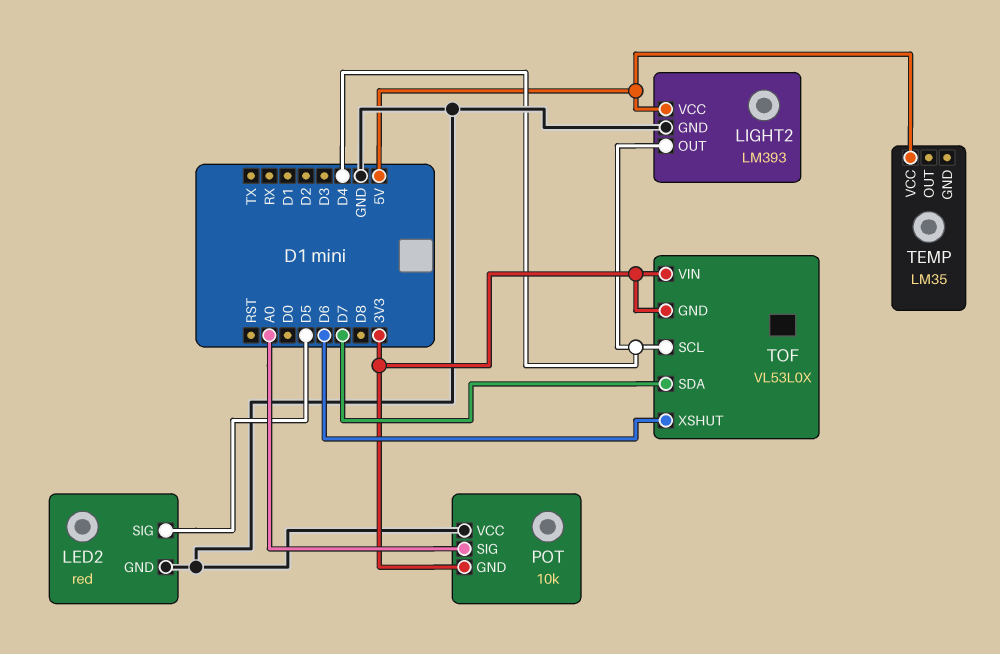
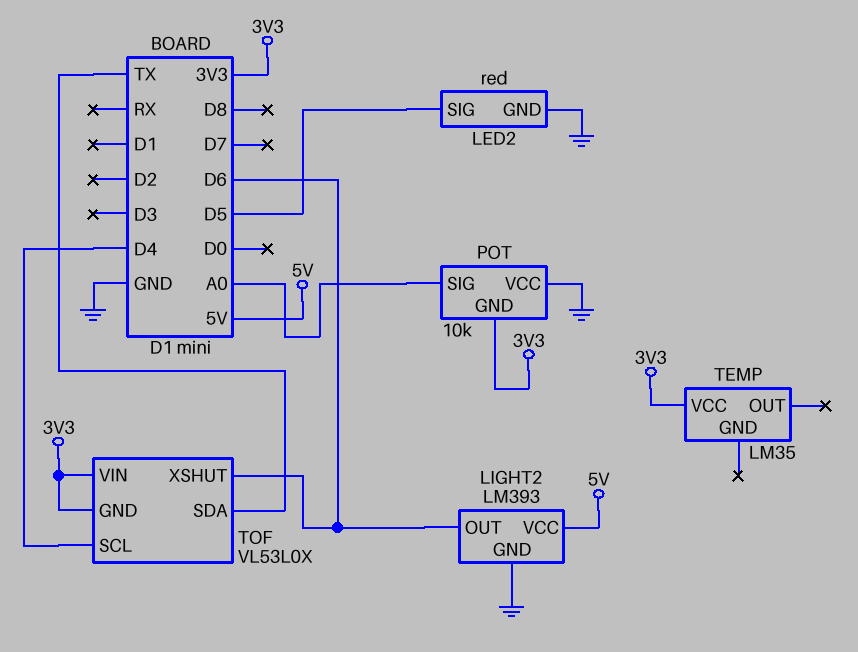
LIGHT2 pin OUT: D4 -> D6
TEMP pin VCC: 5V -> 3V3
TOF pin SDA: D7 -> TX

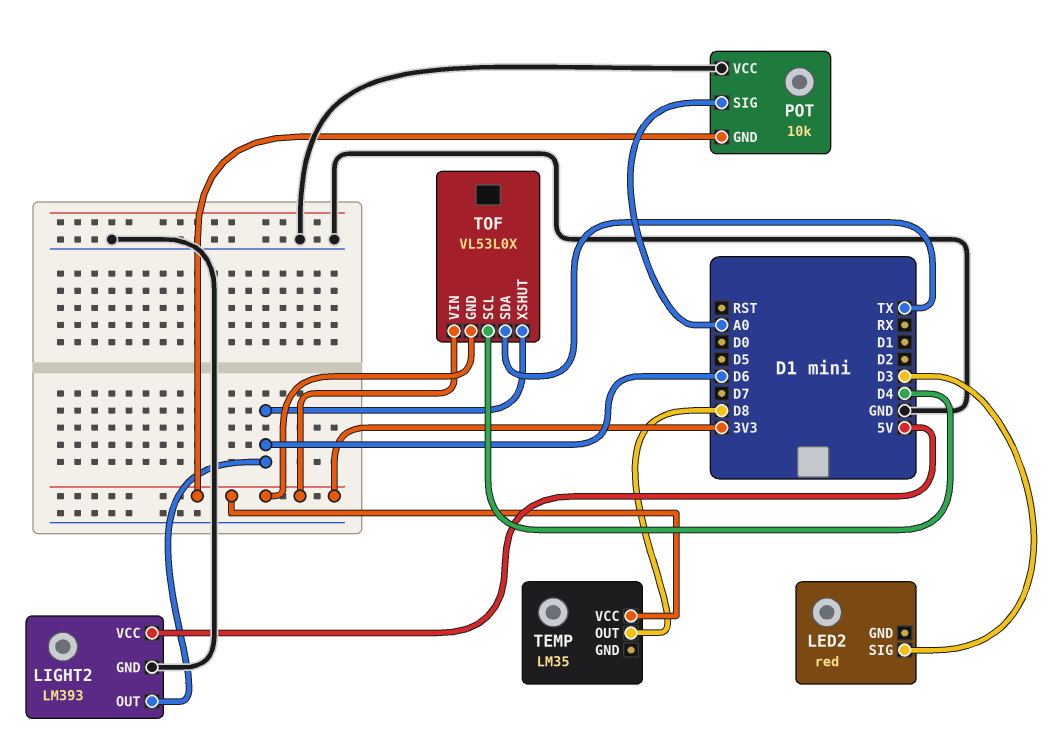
LED2 pin GND: GND -> none
LED2 pin SIG: D5 -> D3
TEMP pin OUT: none -> D8

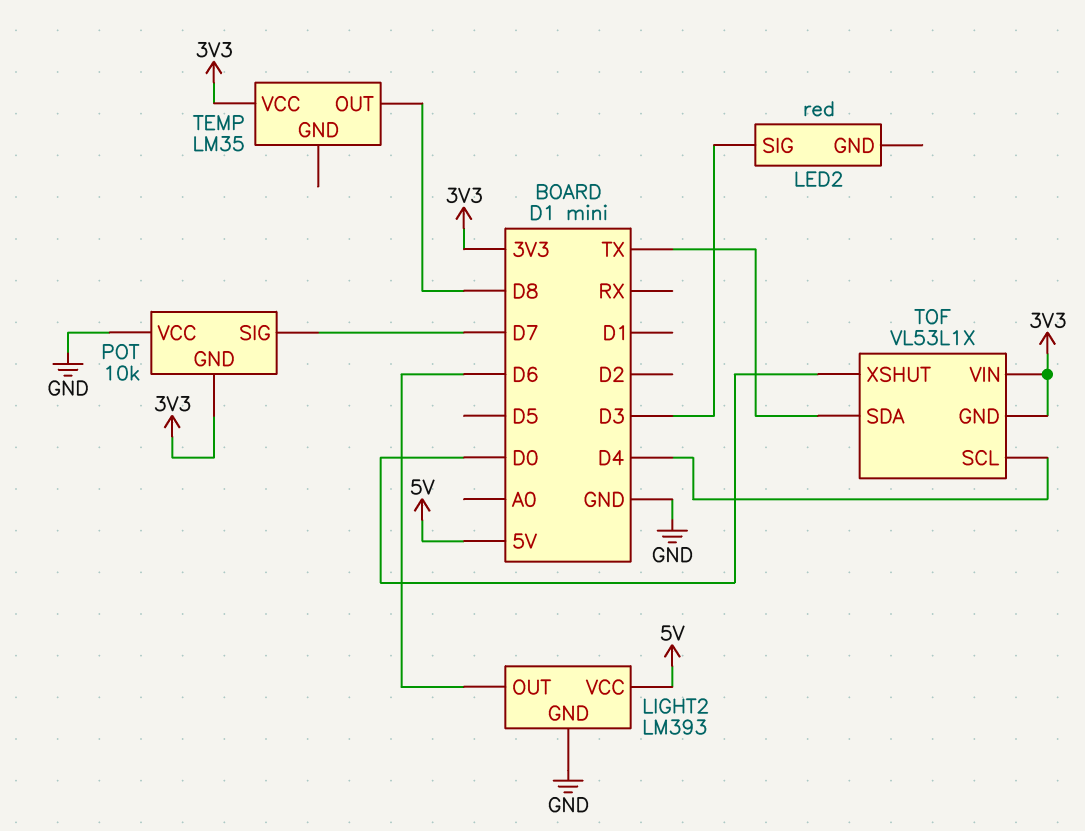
POT pin SIG: A0 -> D7
TOF: VL53L0X -> VL53L1X
TOF pin XSHUT: D6 -> D0

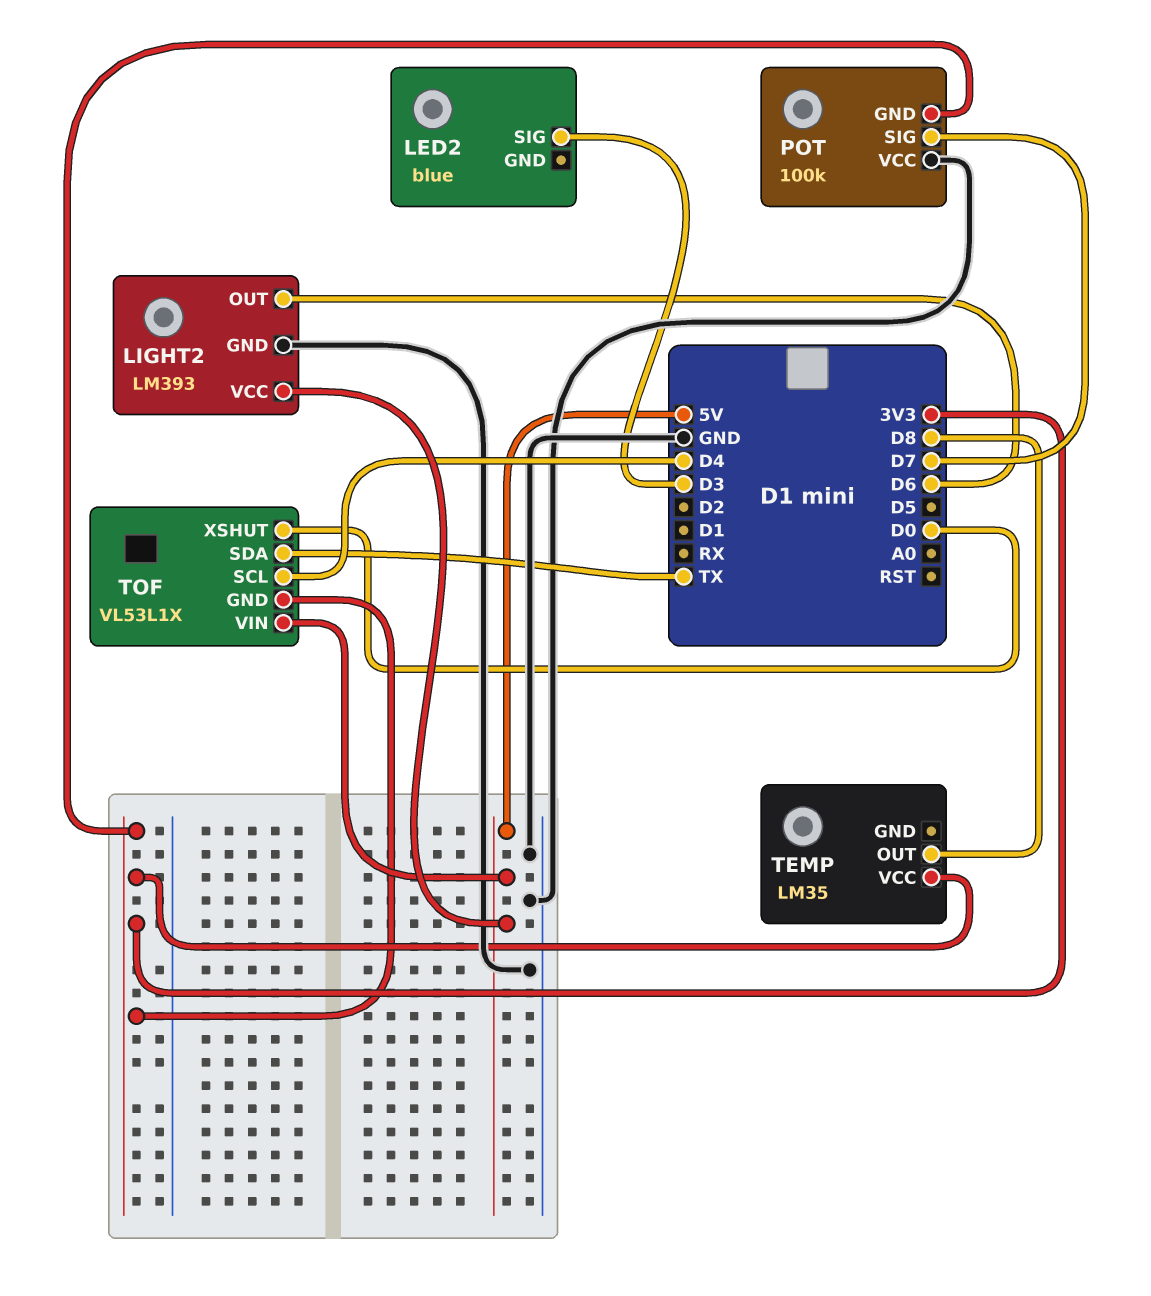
LED2: red -> blue
POT: 10k -> 100k
TOF pin VIN: 3V3 -> 5V

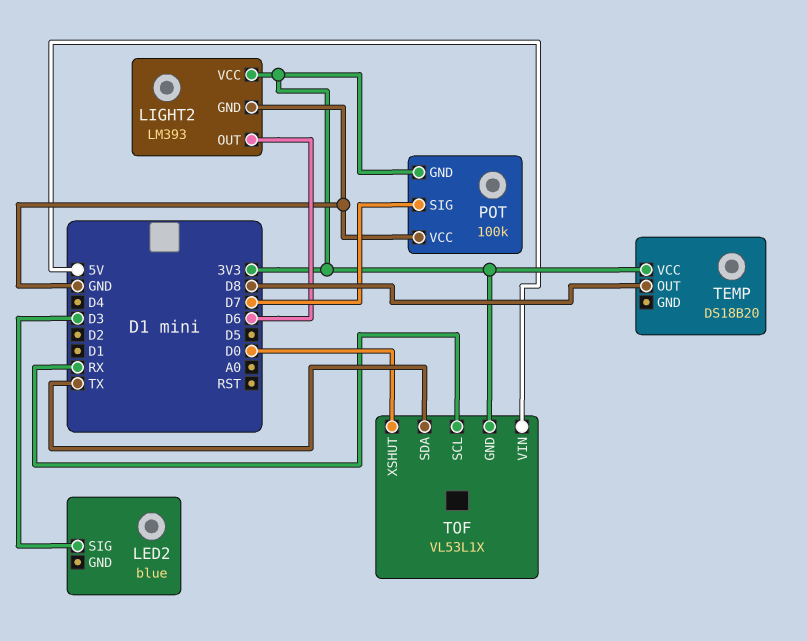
LIGHT2 pin VCC: 5V -> 3V3
TEMP: LM35 -> DS18B20
TOF pin SCL: D4 -> RX

